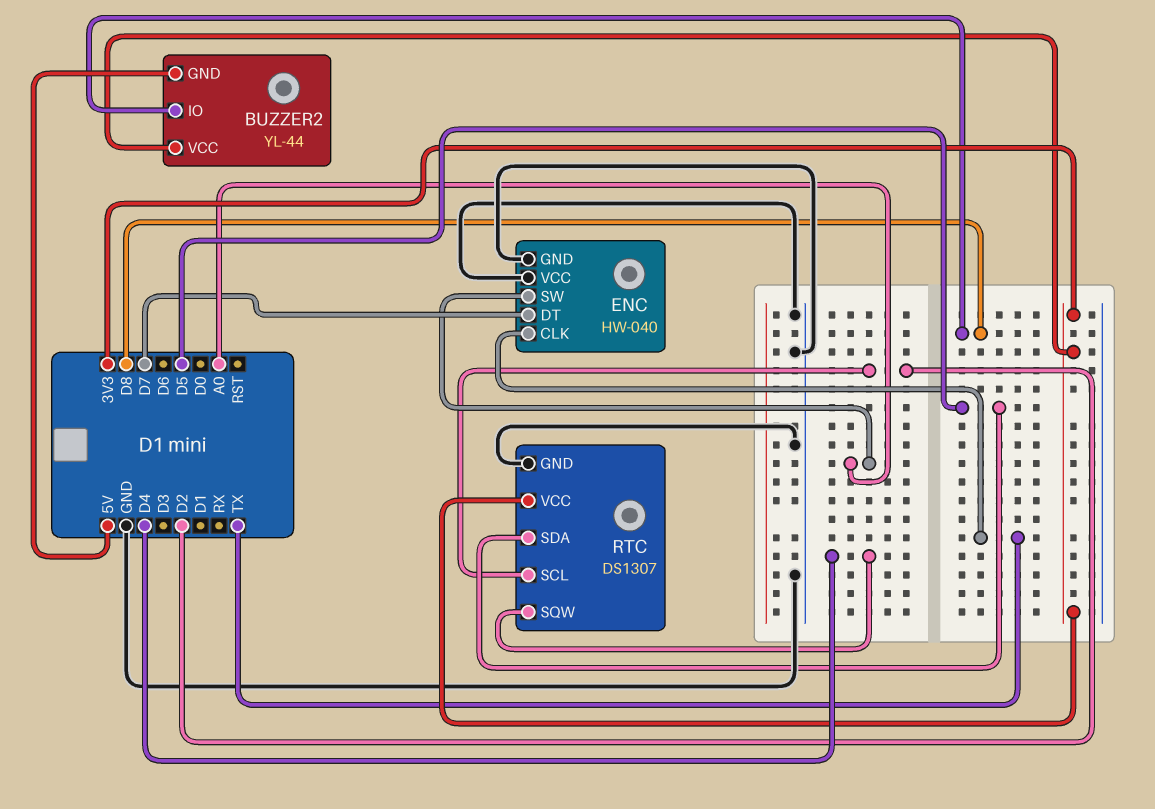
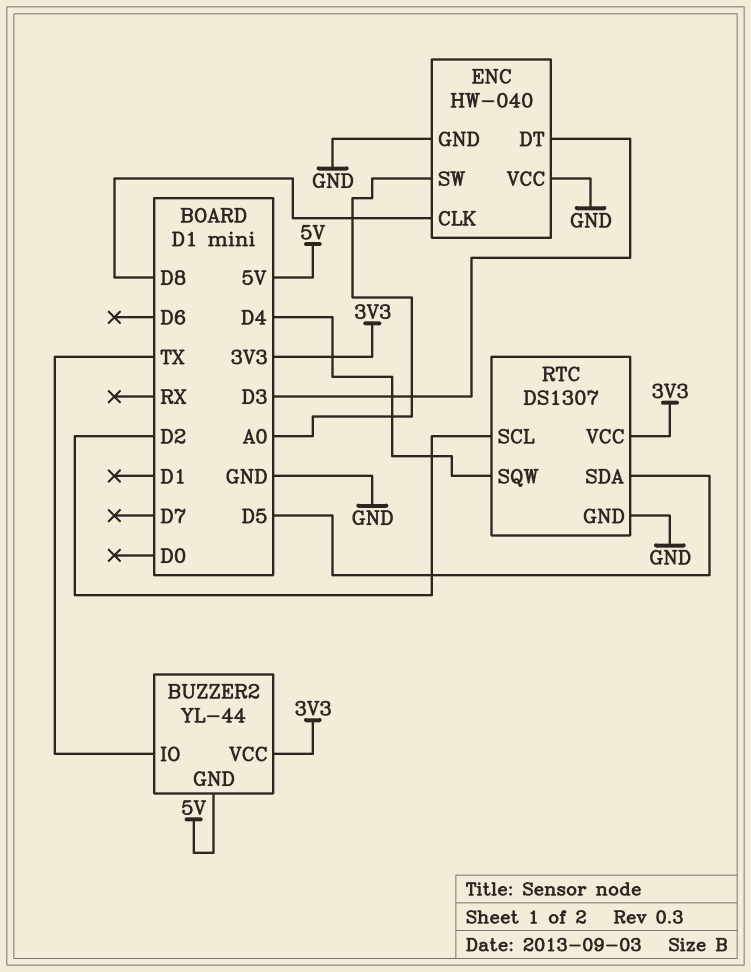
BUZZER2 pin IO: D8 -> TX
ENC pin CLK: TX -> D8
ENC pin DT: D7 -> D3

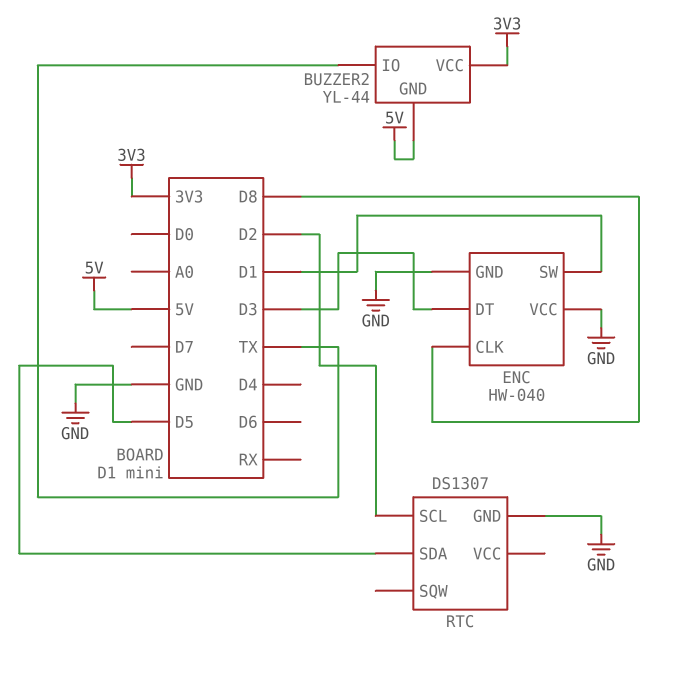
ENC pin SW: A0 -> D1
RTC pin SQW: D4 -> none
RTC pin VCC: 3V3 -> none

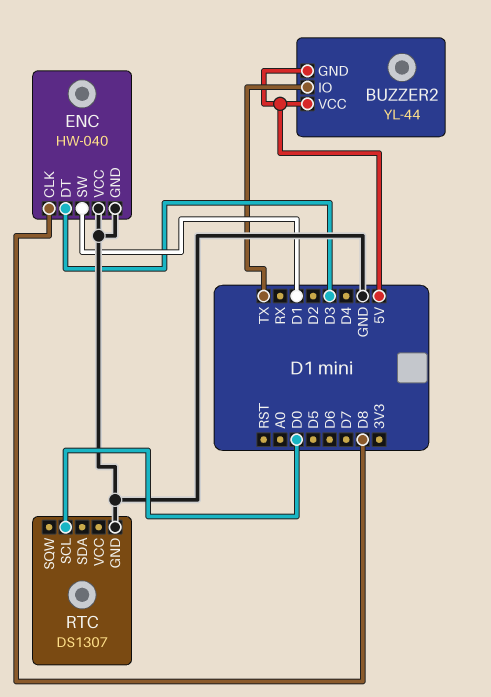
BUZZER2 pin VCC: 3V3 -> 5V
RTC pin SCL: D2 -> D0
RTC pin SDA: D5 -> none

